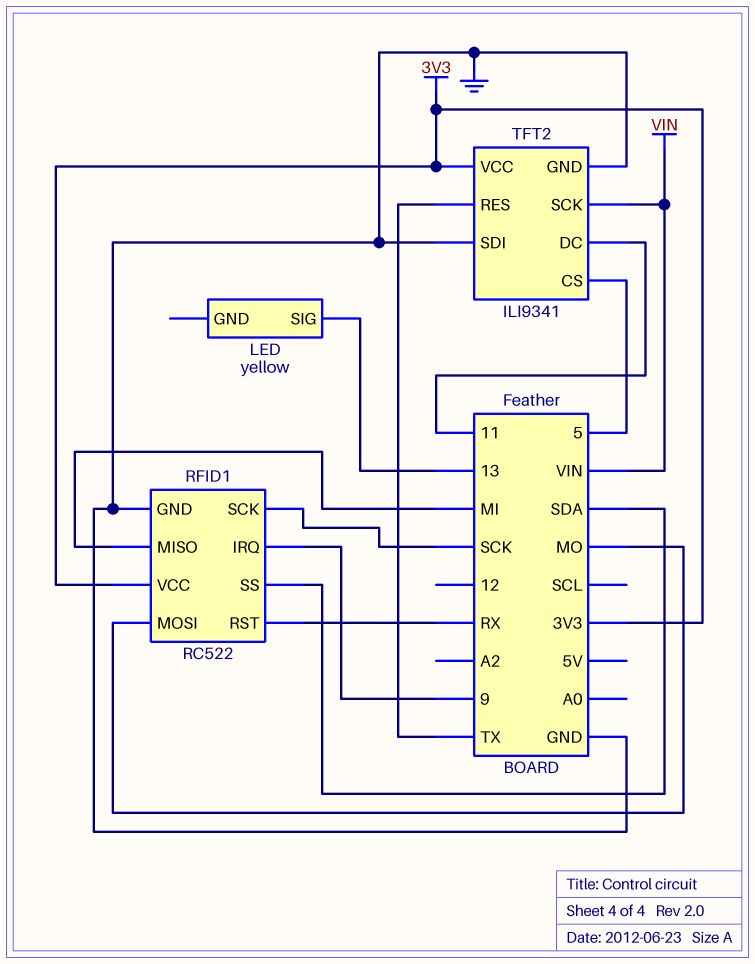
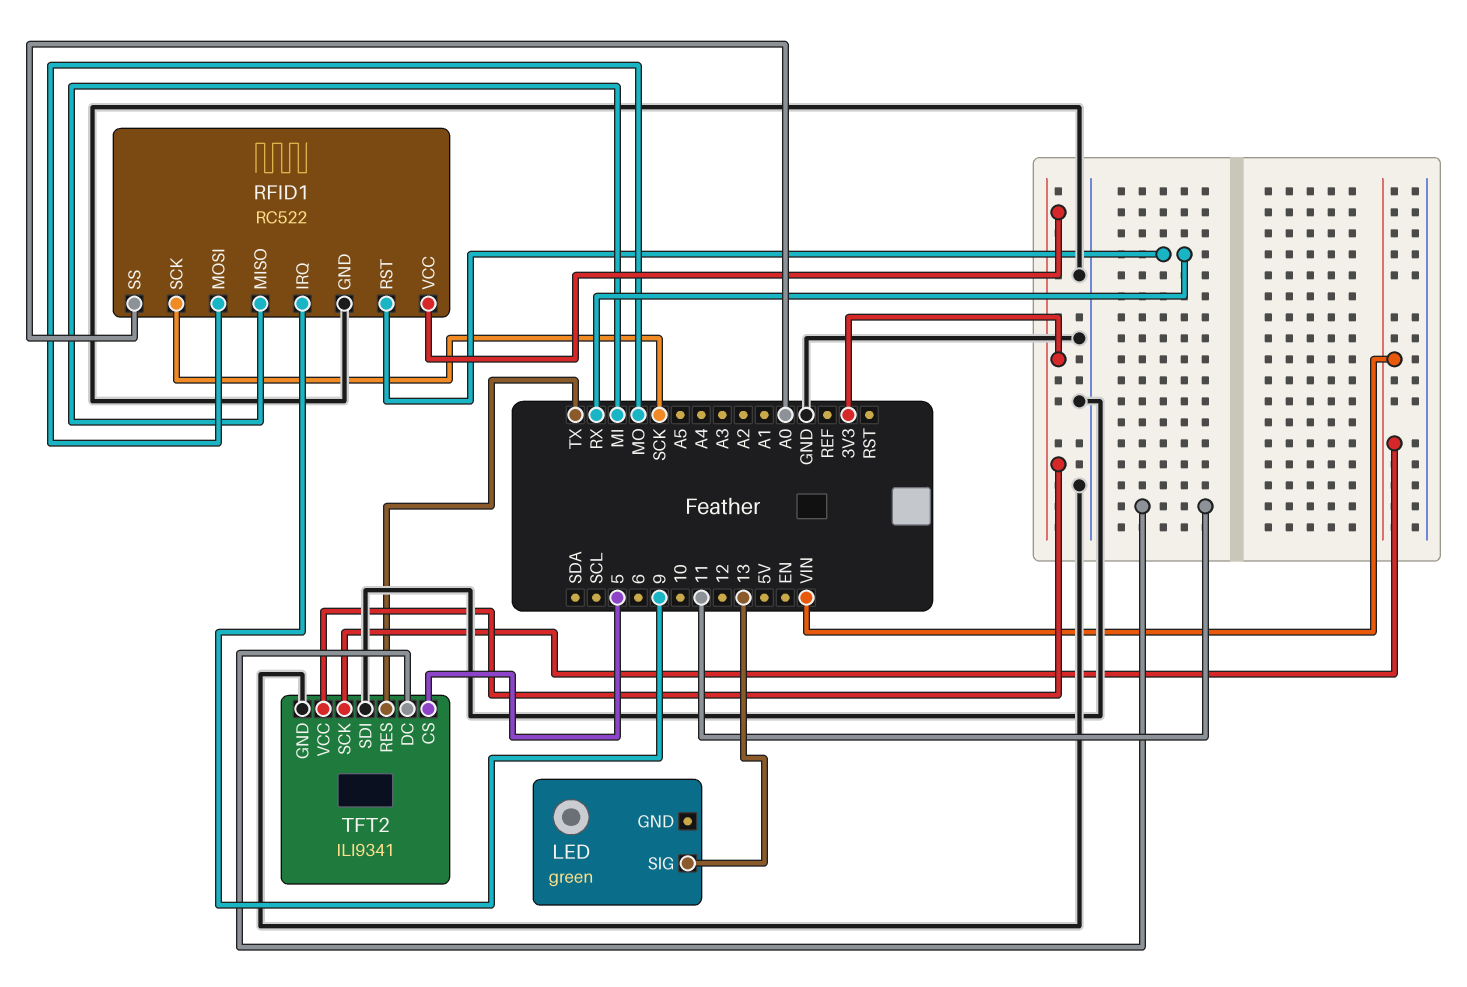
LED: yellow -> green
RFID1 pin SS: SDA -> A0

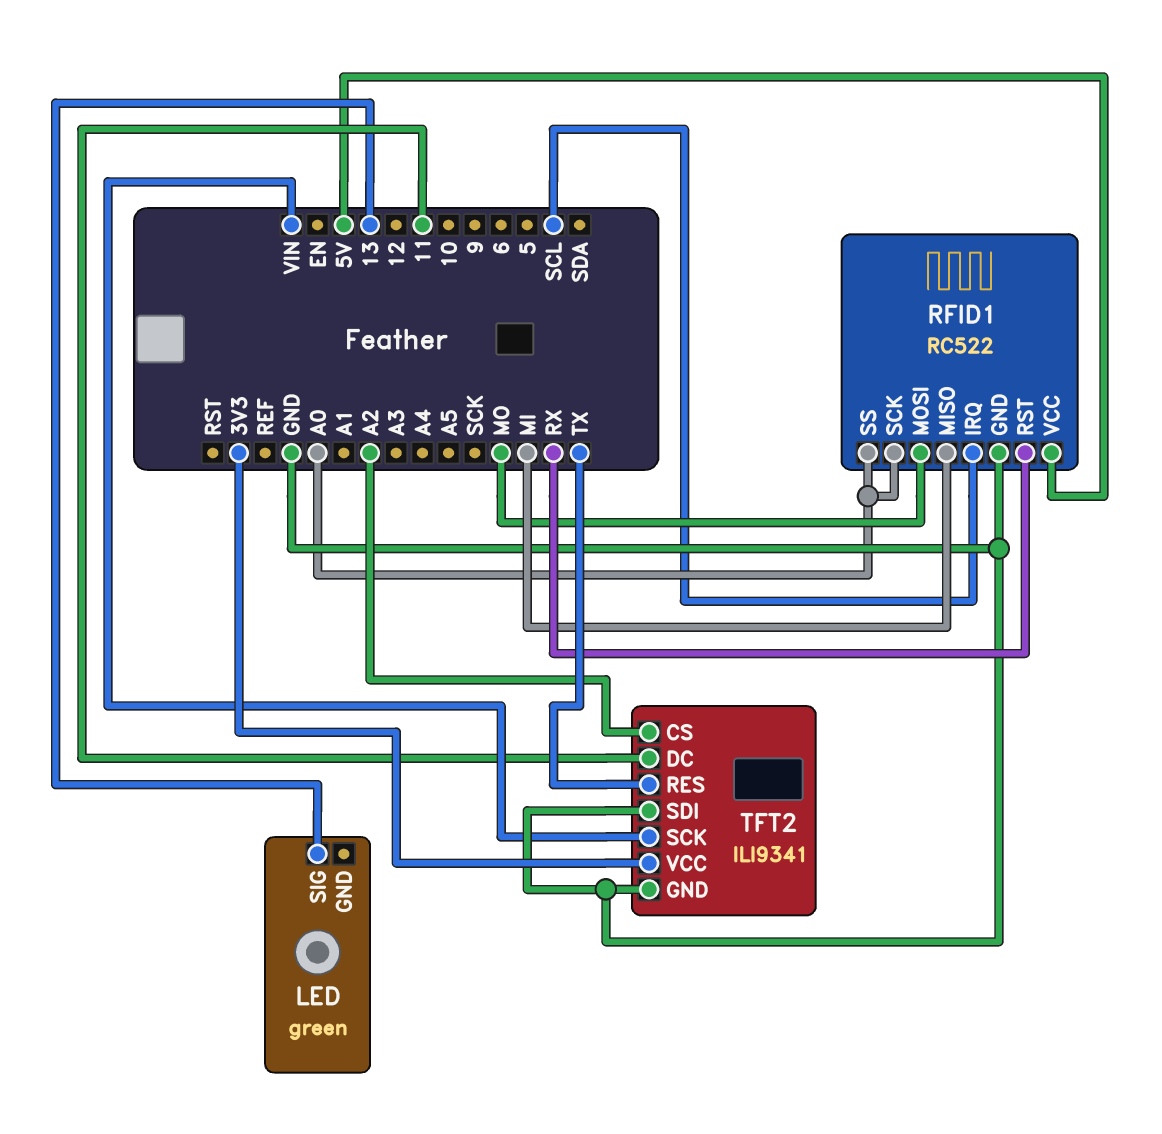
RFID1 pin IRQ: 9 -> SCL
RFID1 pin SCK: SCK -> A0
RFID1 pin VCC: 3V3 -> 5V
TFT2 pin CS: 5 -> A2

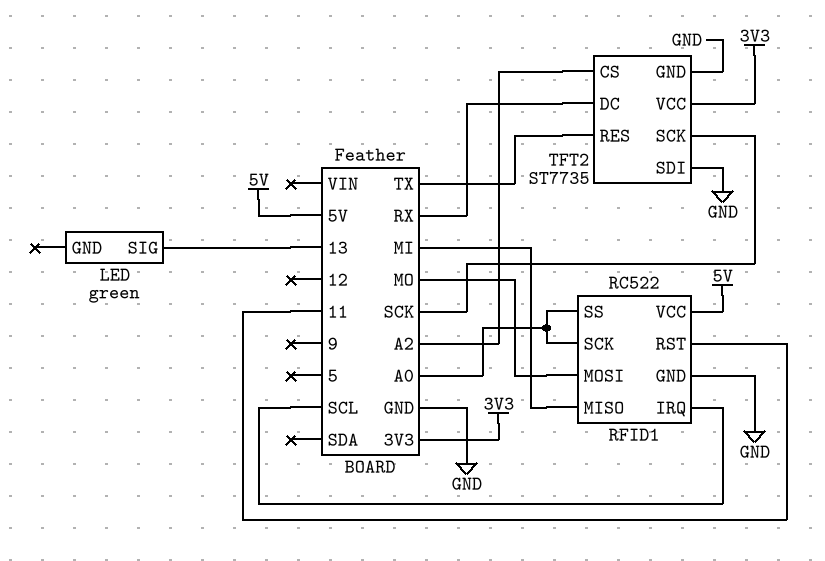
RFID1 pin RST: RX -> 11
TFT2: ILI9341 -> ST7735
TFT2 pin DC: 11 -> RX
TFT2 pin SCK: VIN -> SCK

